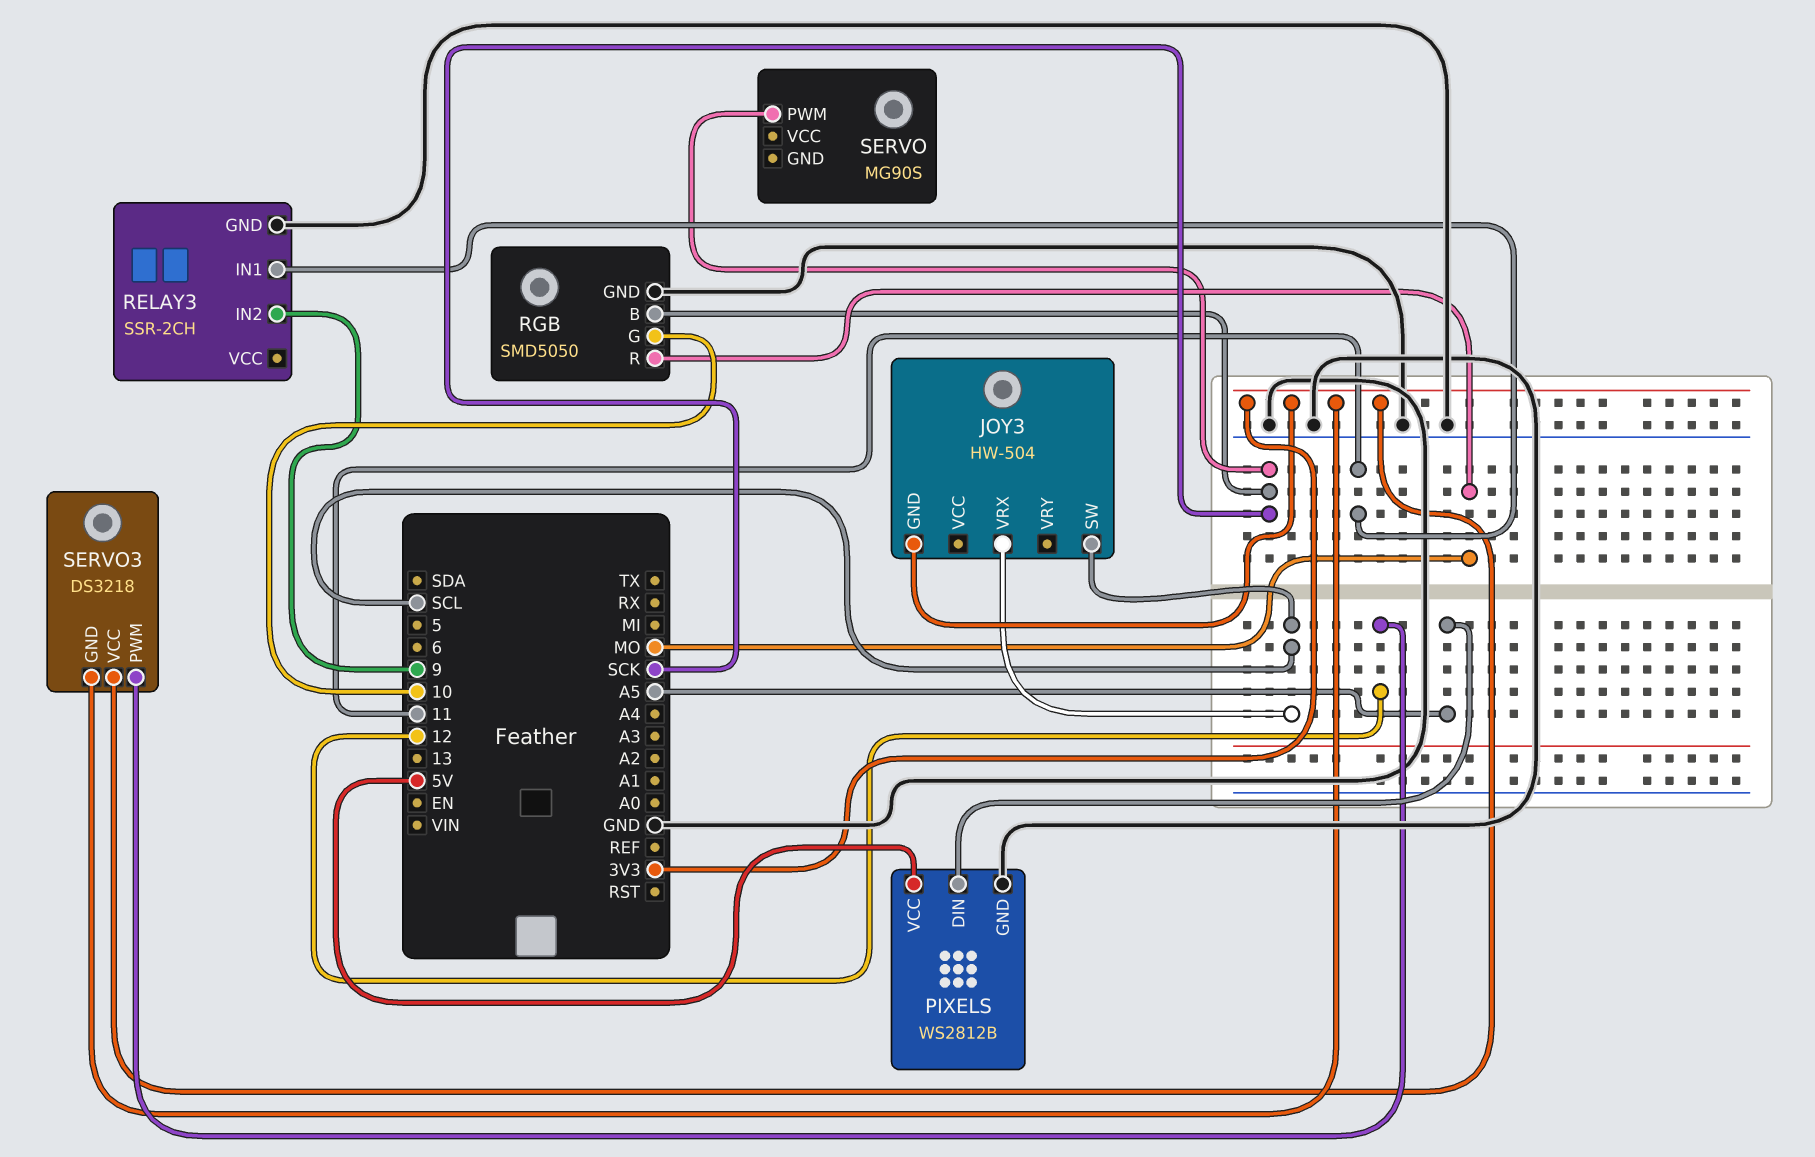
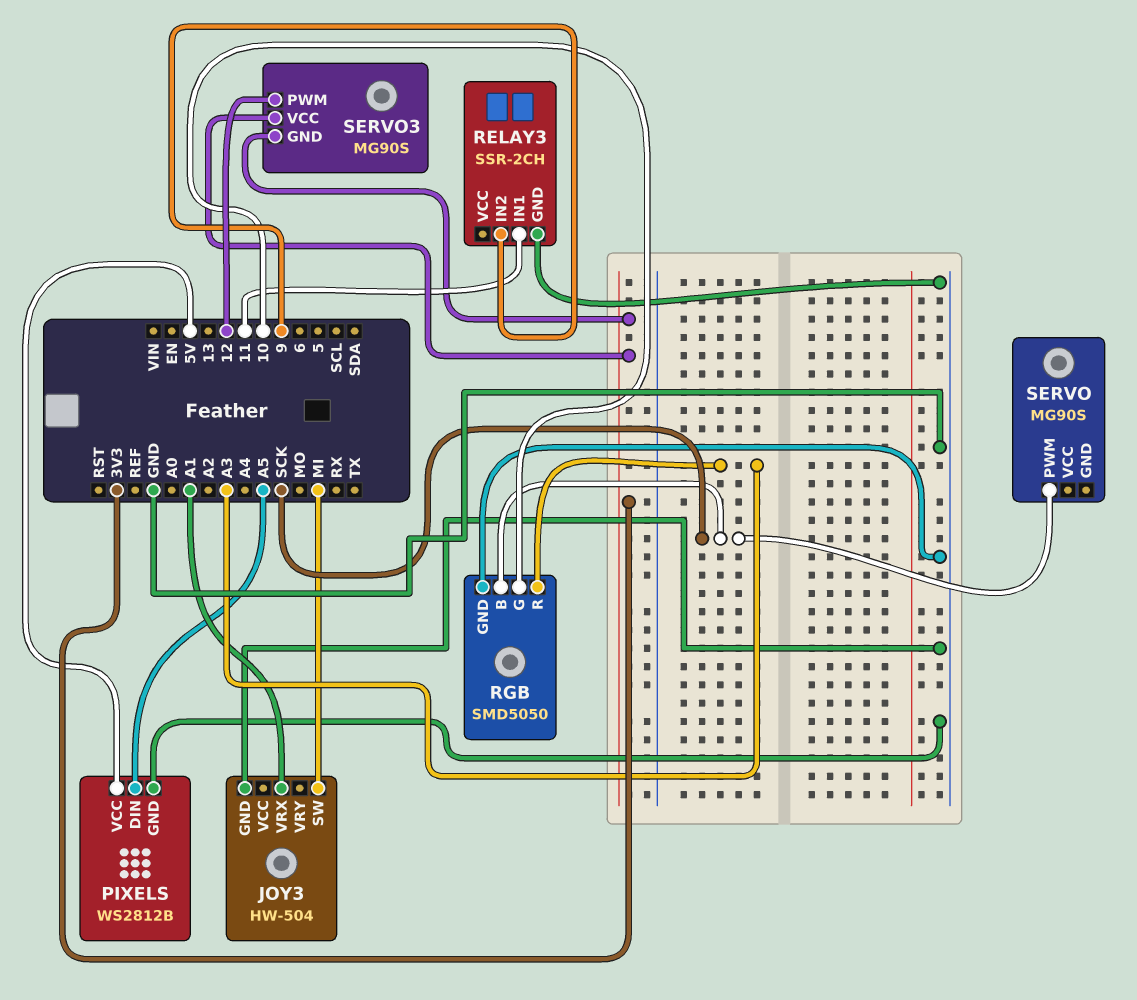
JOY3 pin GND: 3V3 -> GND
JOY3 pin SW: SCL -> MI
JOY3 pin VRX: SCL -> A1
RGB pin R: MO -> A3
SERVO3: DS3218 -> MG90S

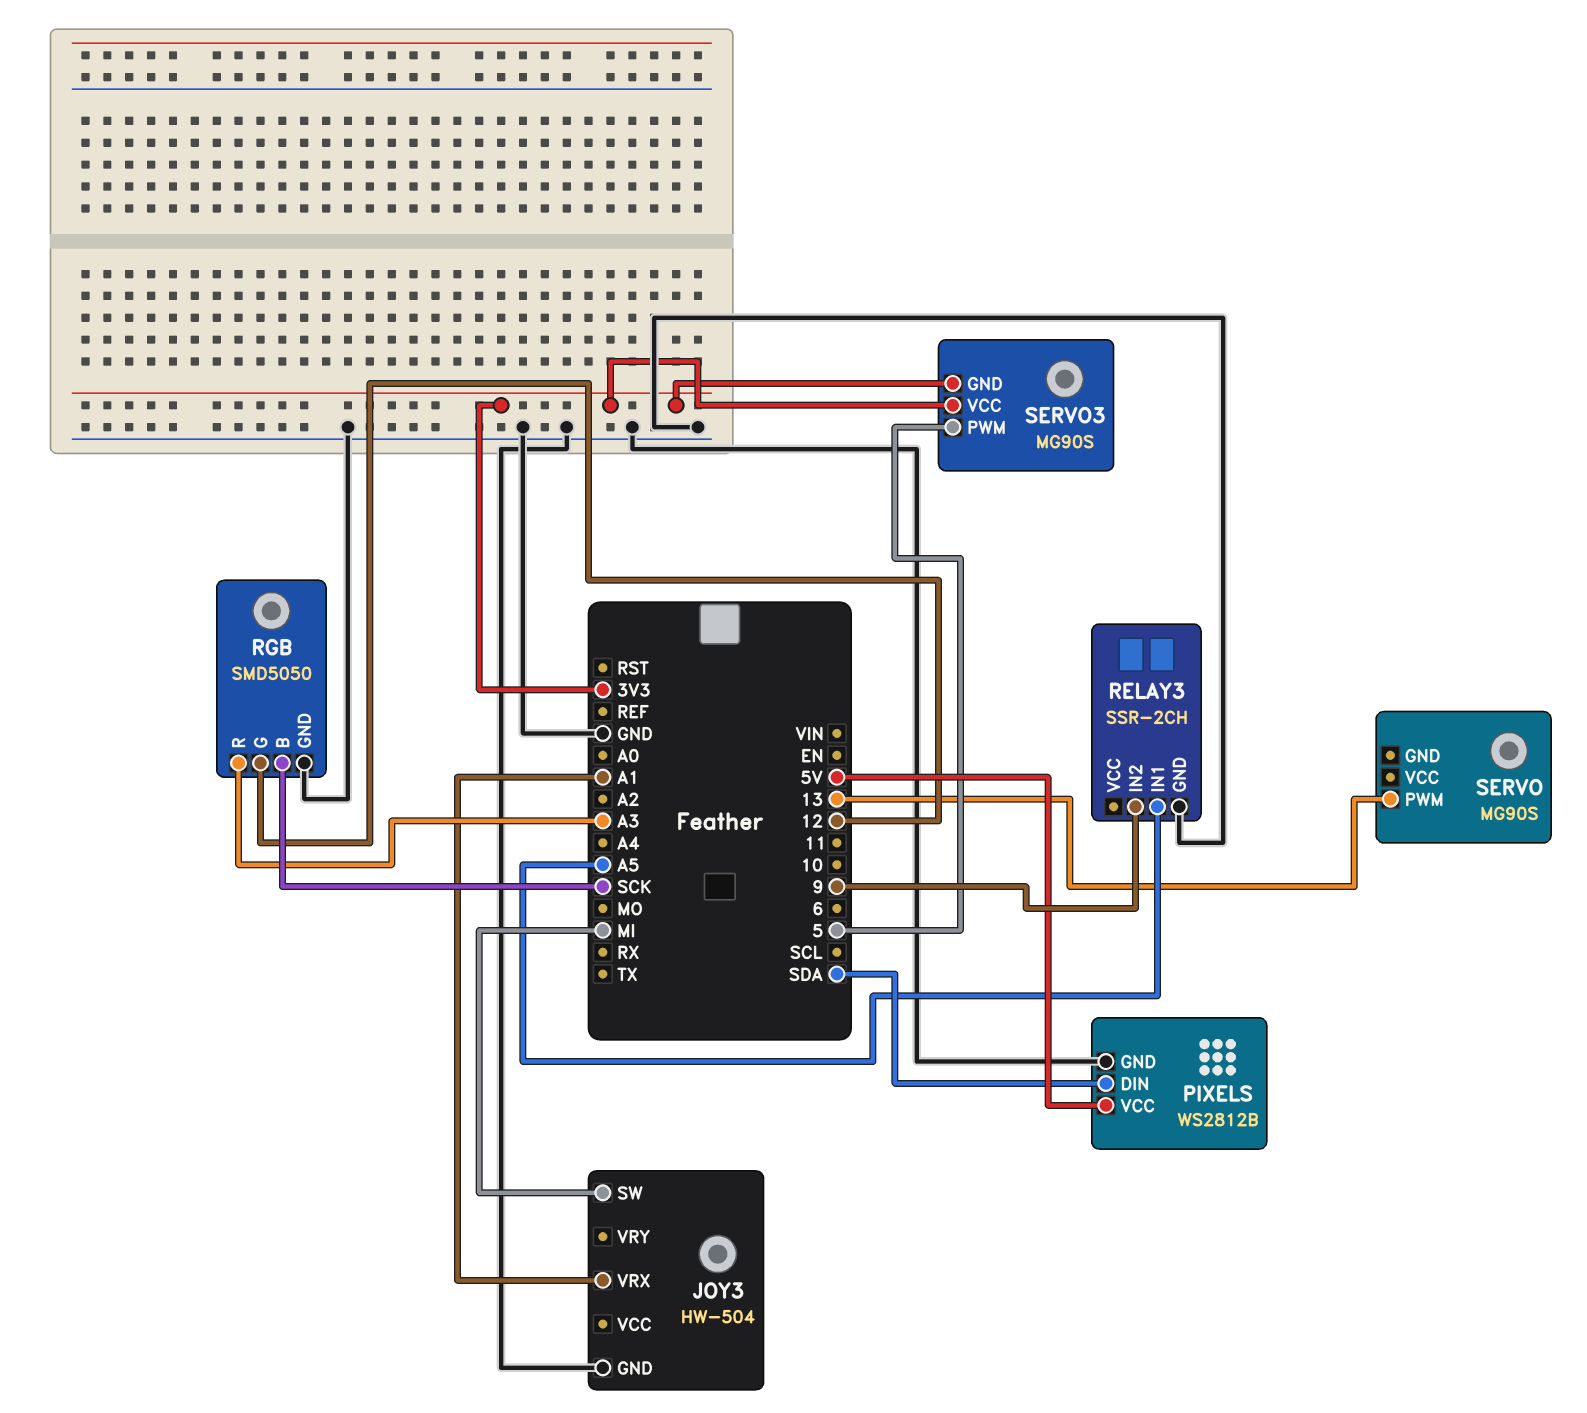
PIXELS pin DIN: A5 -> SDA
RELAY3 pin IN1: 11 -> A5
RGB pin G: 10 -> 12
SERVO pin PWM: SCK -> 13
SERVO3 pin PWM: 12 -> 5

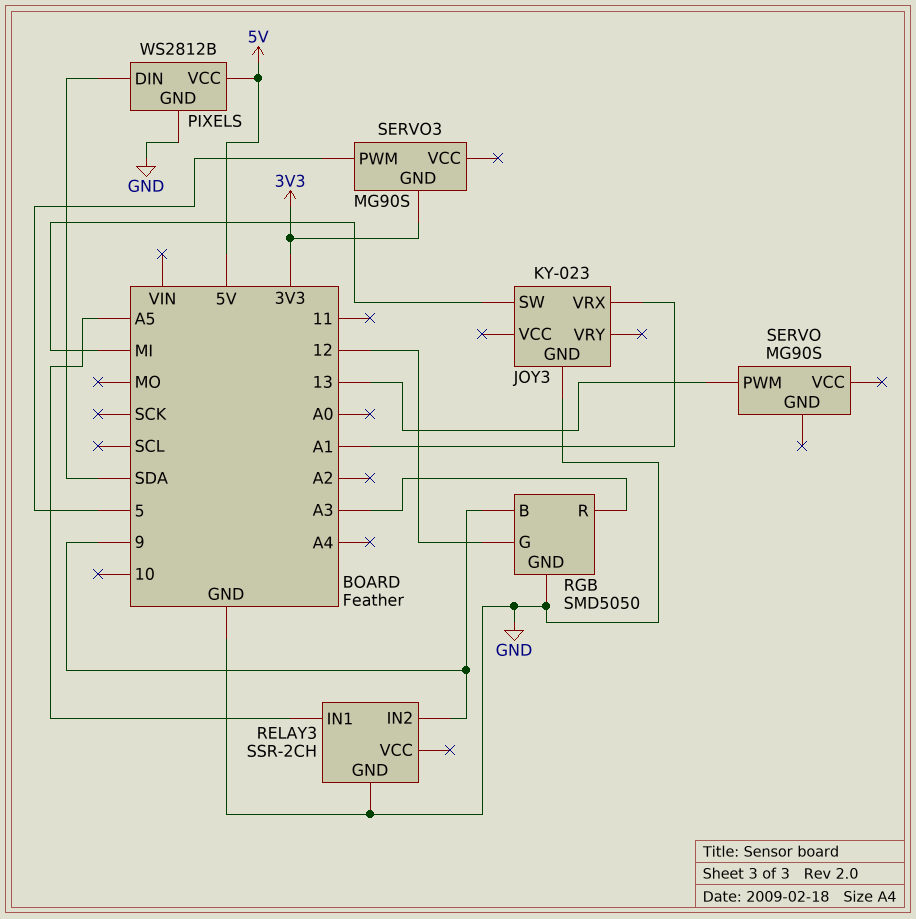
JOY3: HW-504 -> KY-023
RGB pin B: SCK -> 9
SERVO3 pin VCC: 3V3 -> none

